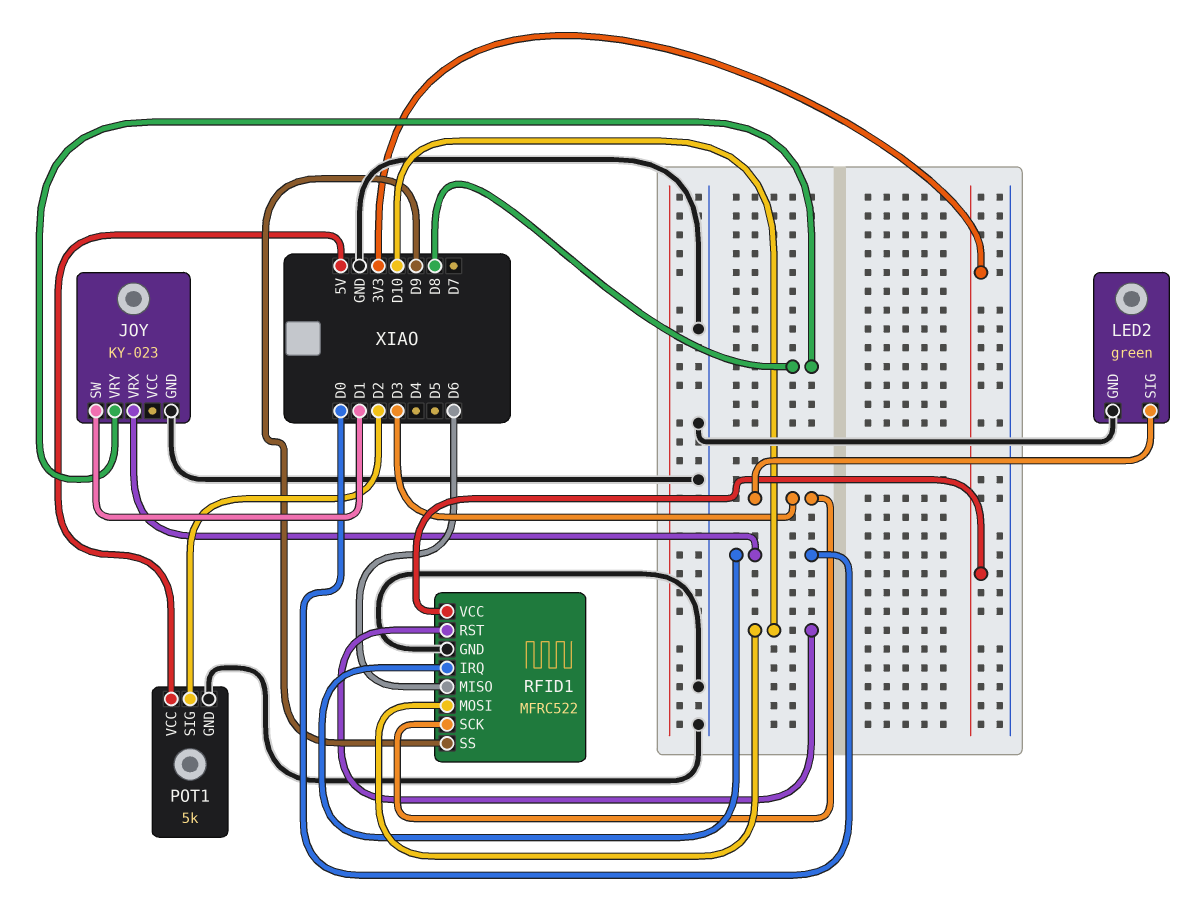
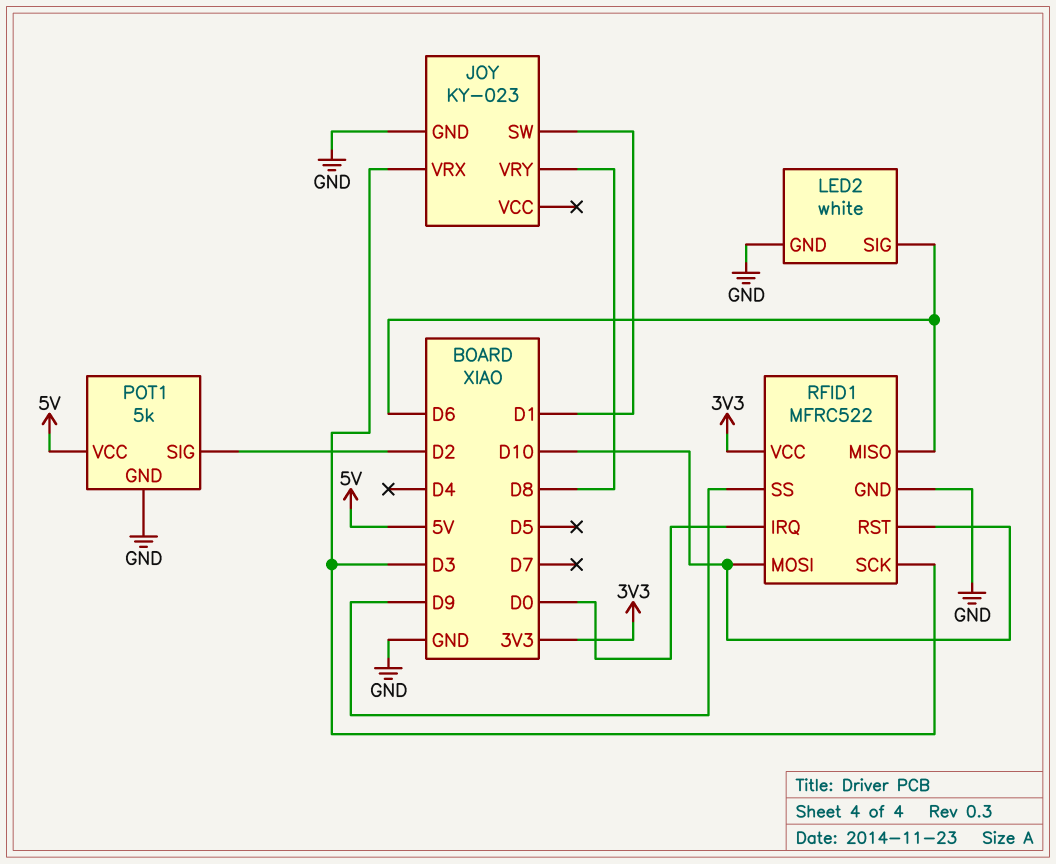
JOY pin VRX: D0 -> D3
LED2: green -> white
LED2 pin SIG: D3 -> D6

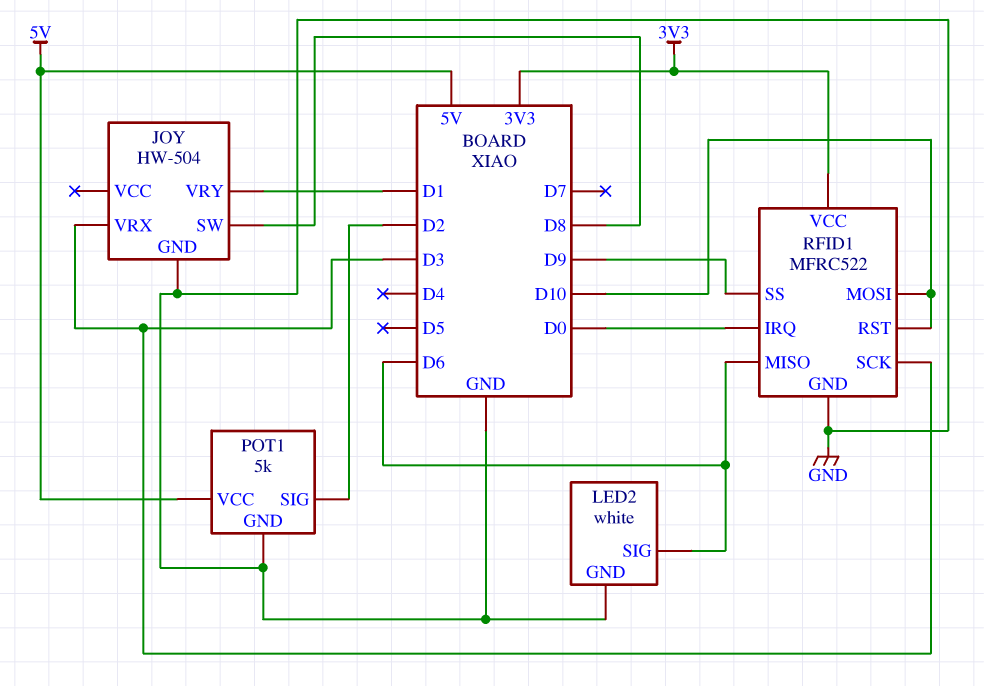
JOY: KY-023 -> HW-504
JOY pin SW: D1 -> D8
JOY pin VRY: D8 -> D1

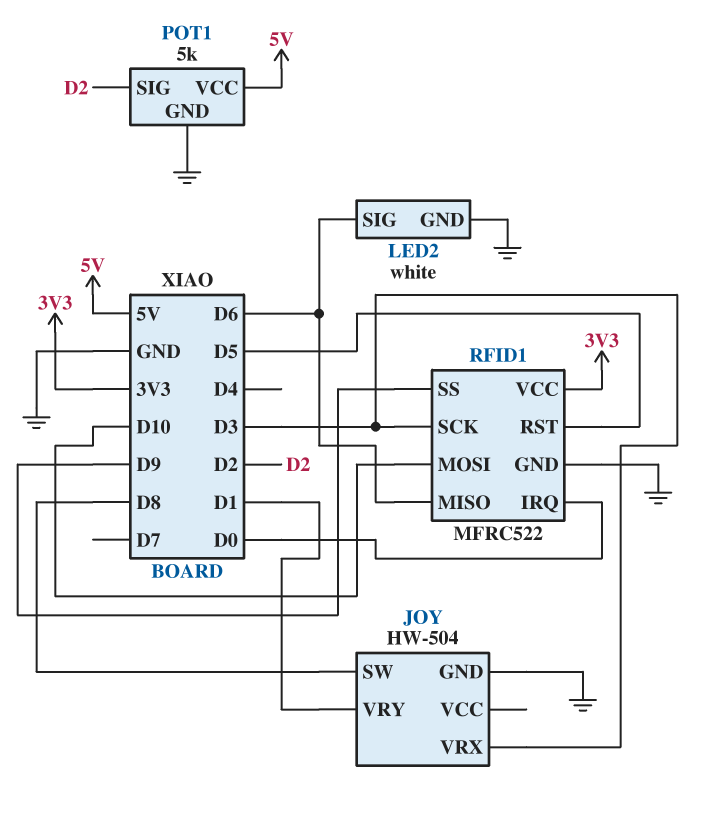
RFID1 pin RST: D10 -> D5

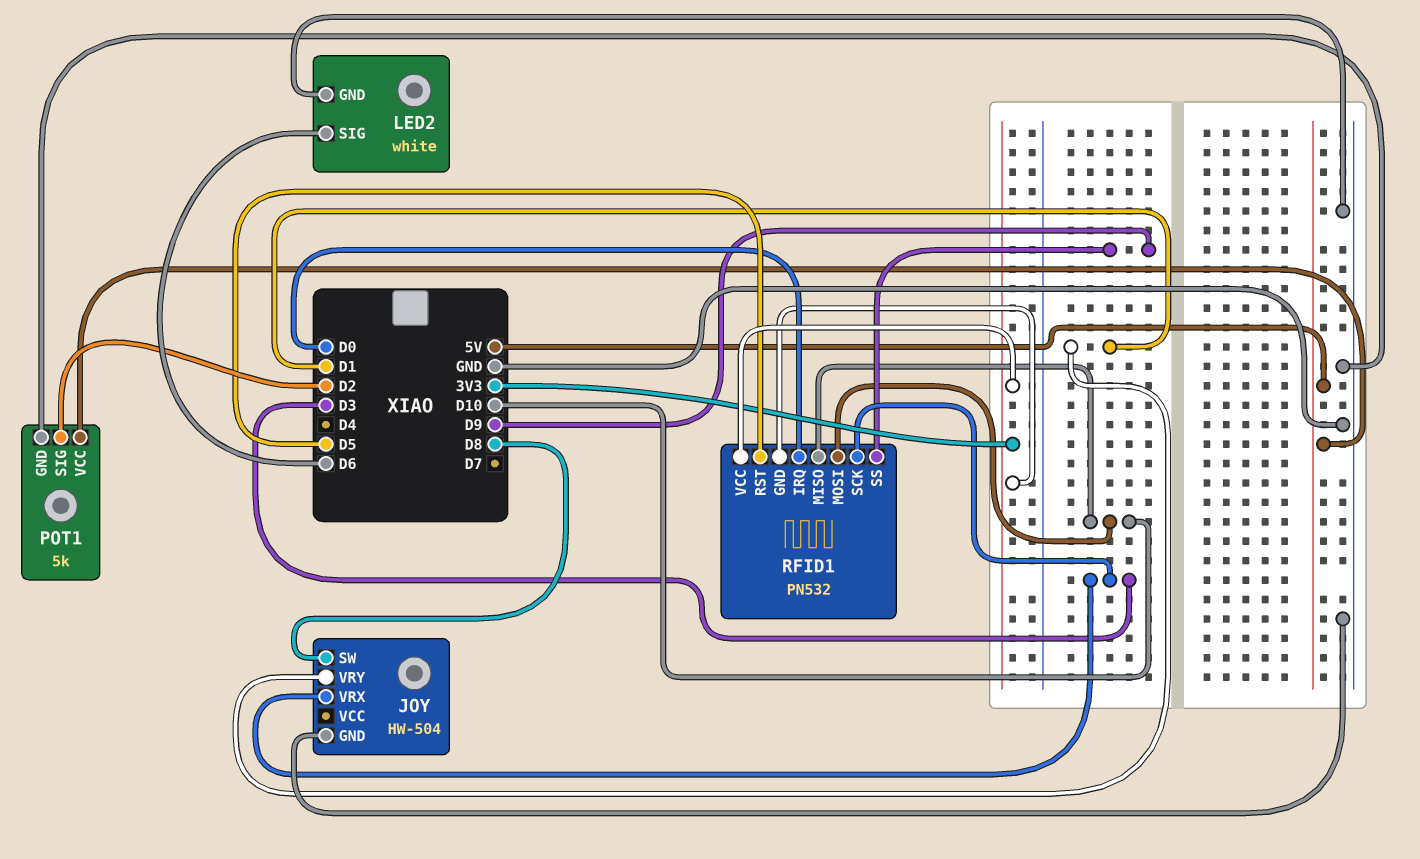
RFID1: MFRC522 -> PN532
RFID1 pin GND: GND -> 3V3
RFID1 pin MISO: D6 -> D10

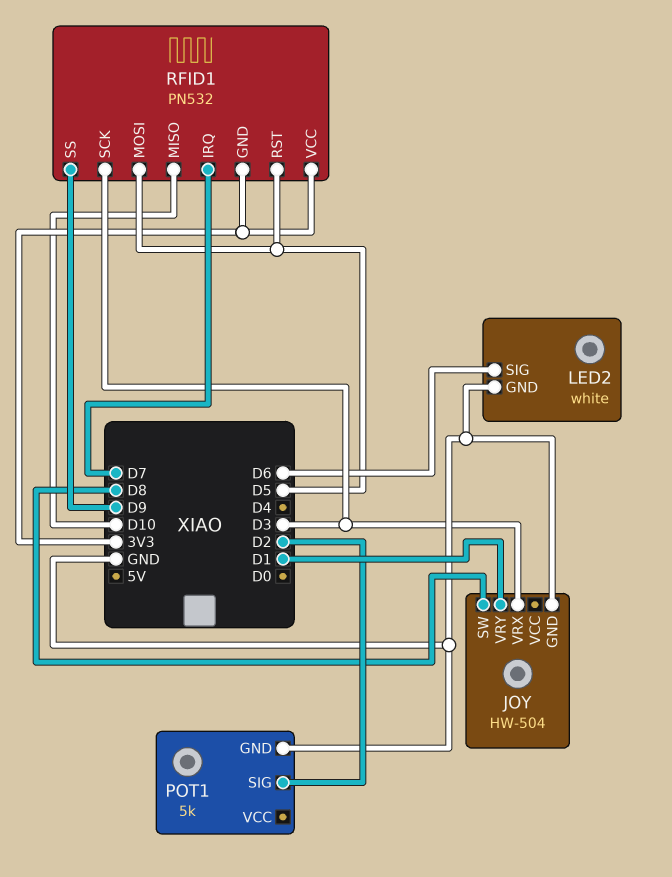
POT1 pin VCC: 5V -> none
RFID1 pin IRQ: D0 -> D7
RFID1 pin MOSI: D10 -> D5

